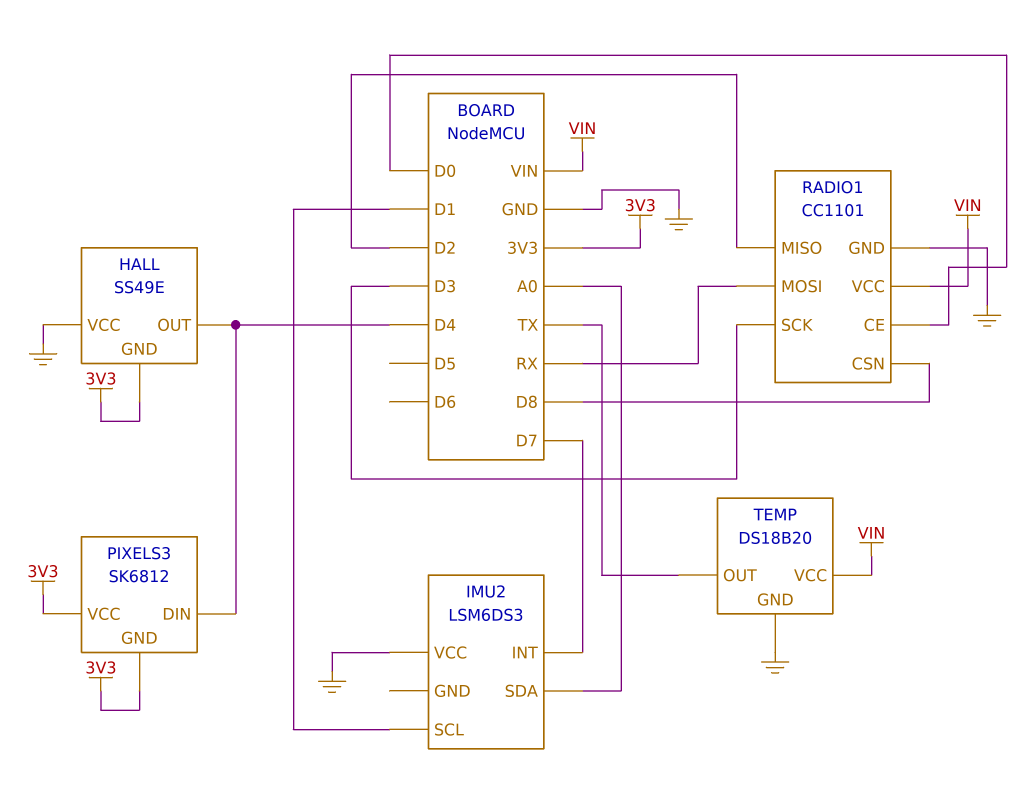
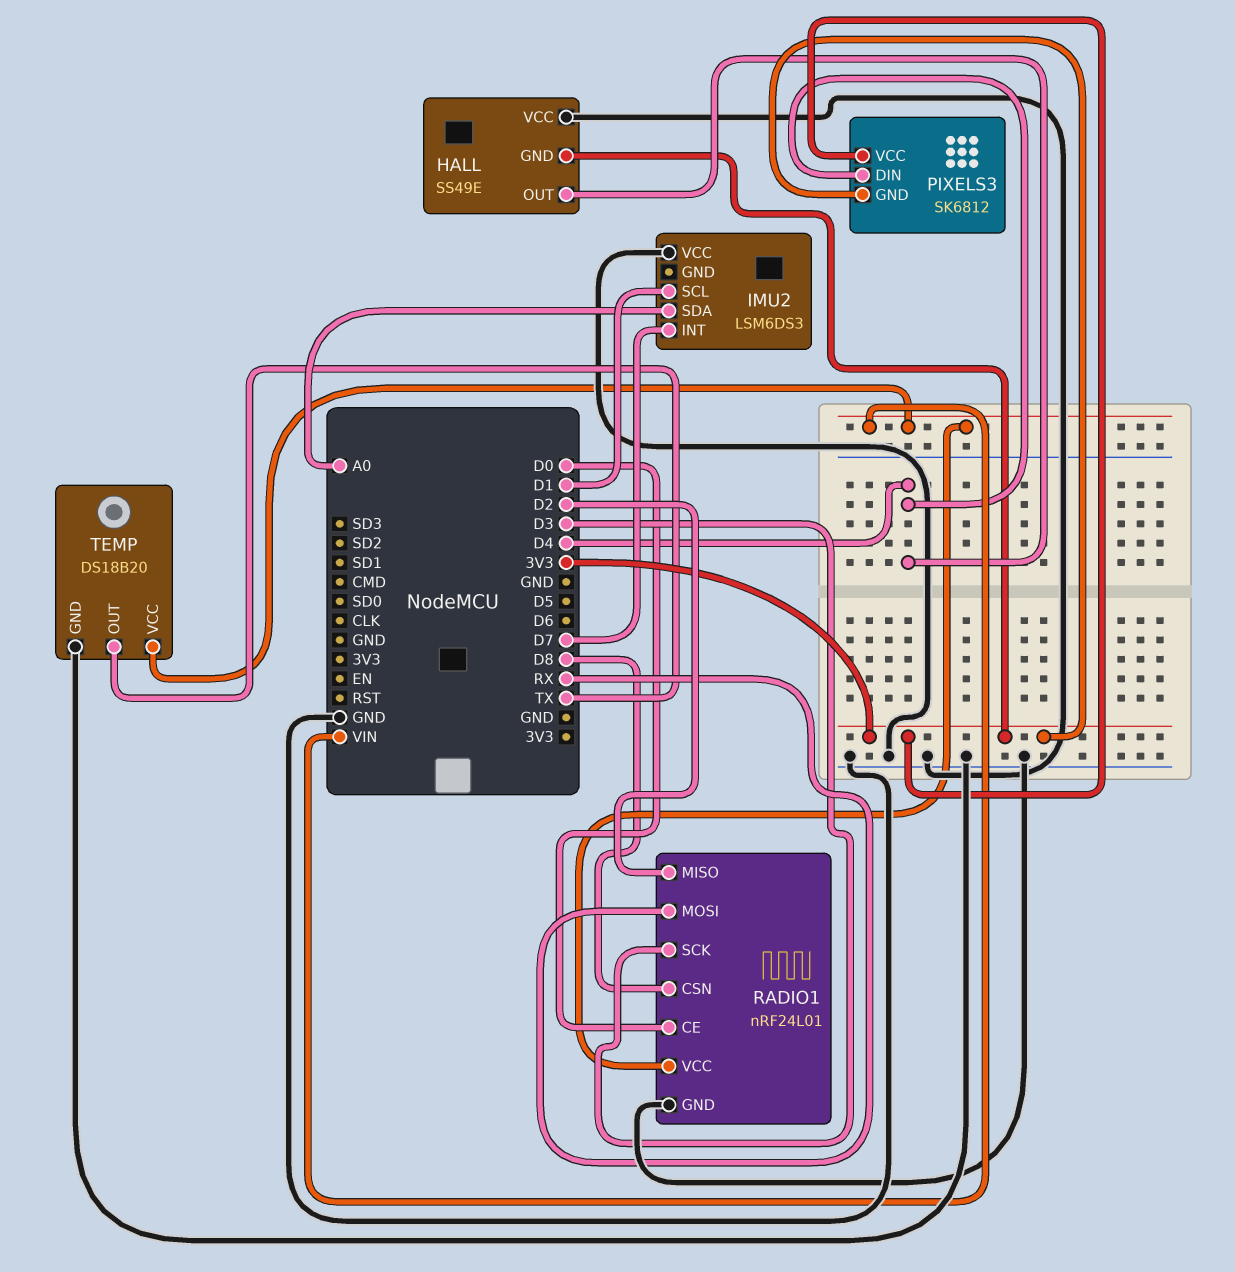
RADIO1: CC1101 -> nRF24L01

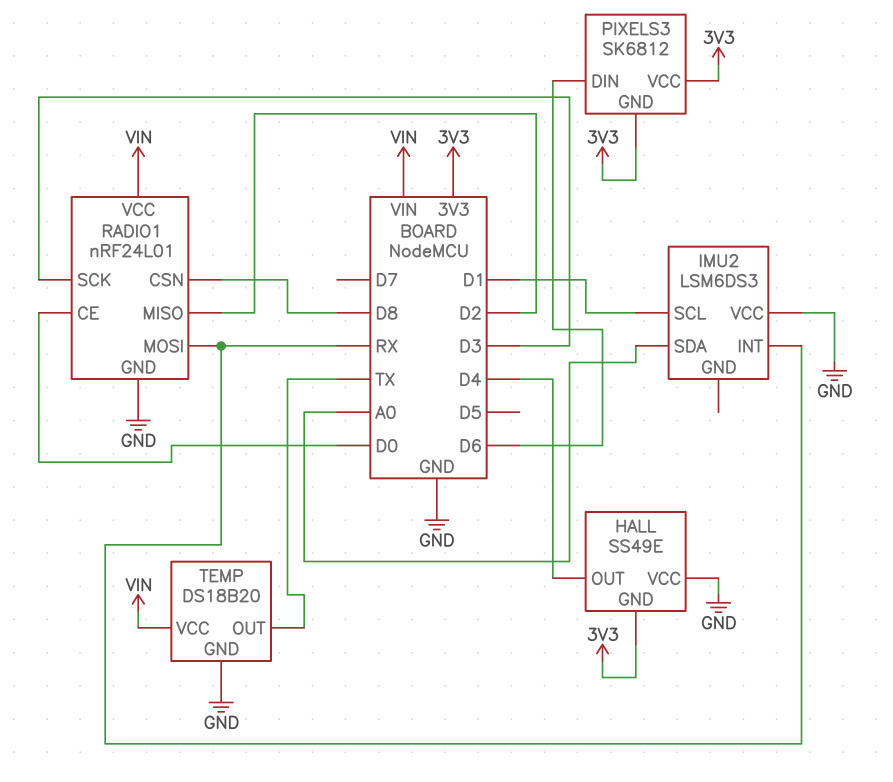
IMU2 pin INT: D7 -> RX
PIXELS3 pin DIN: D4 -> D6

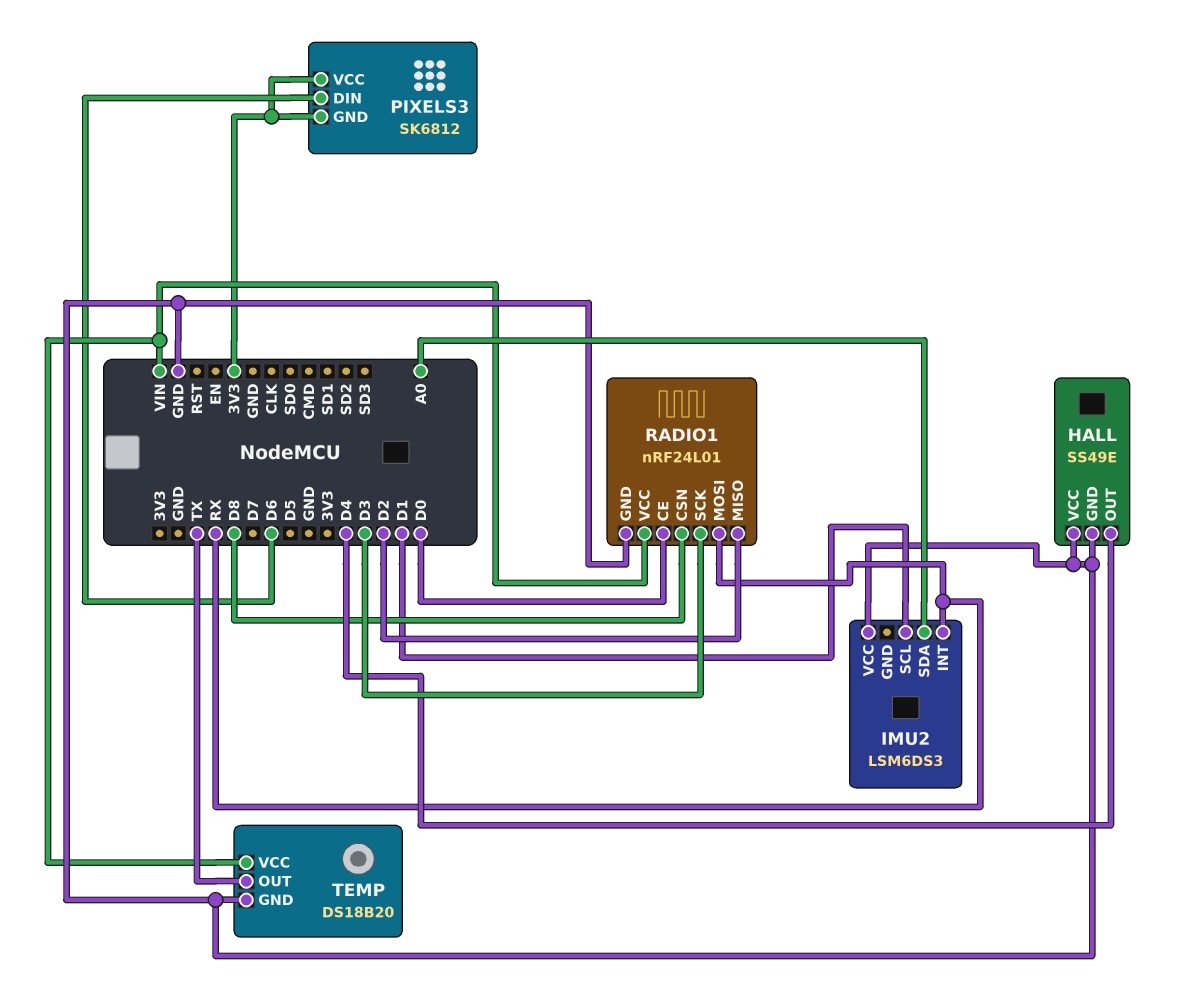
HALL pin GND: 3V3 -> GND

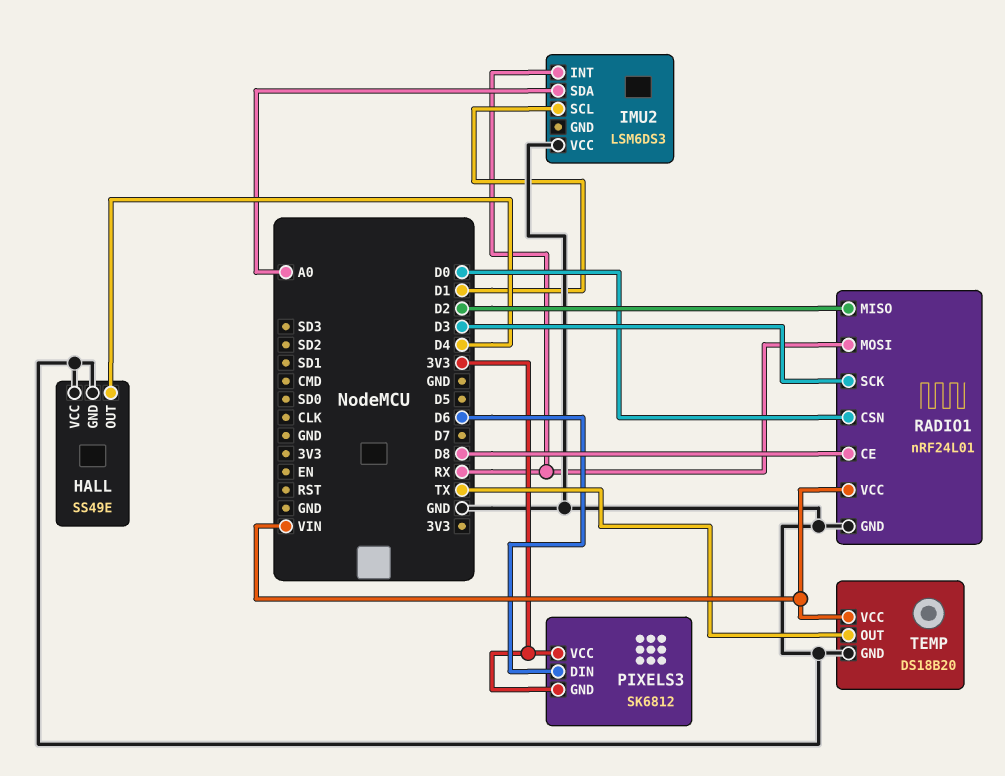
RADIO1 pin CE: D0 -> D8
RADIO1 pin CSN: D8 -> D0

